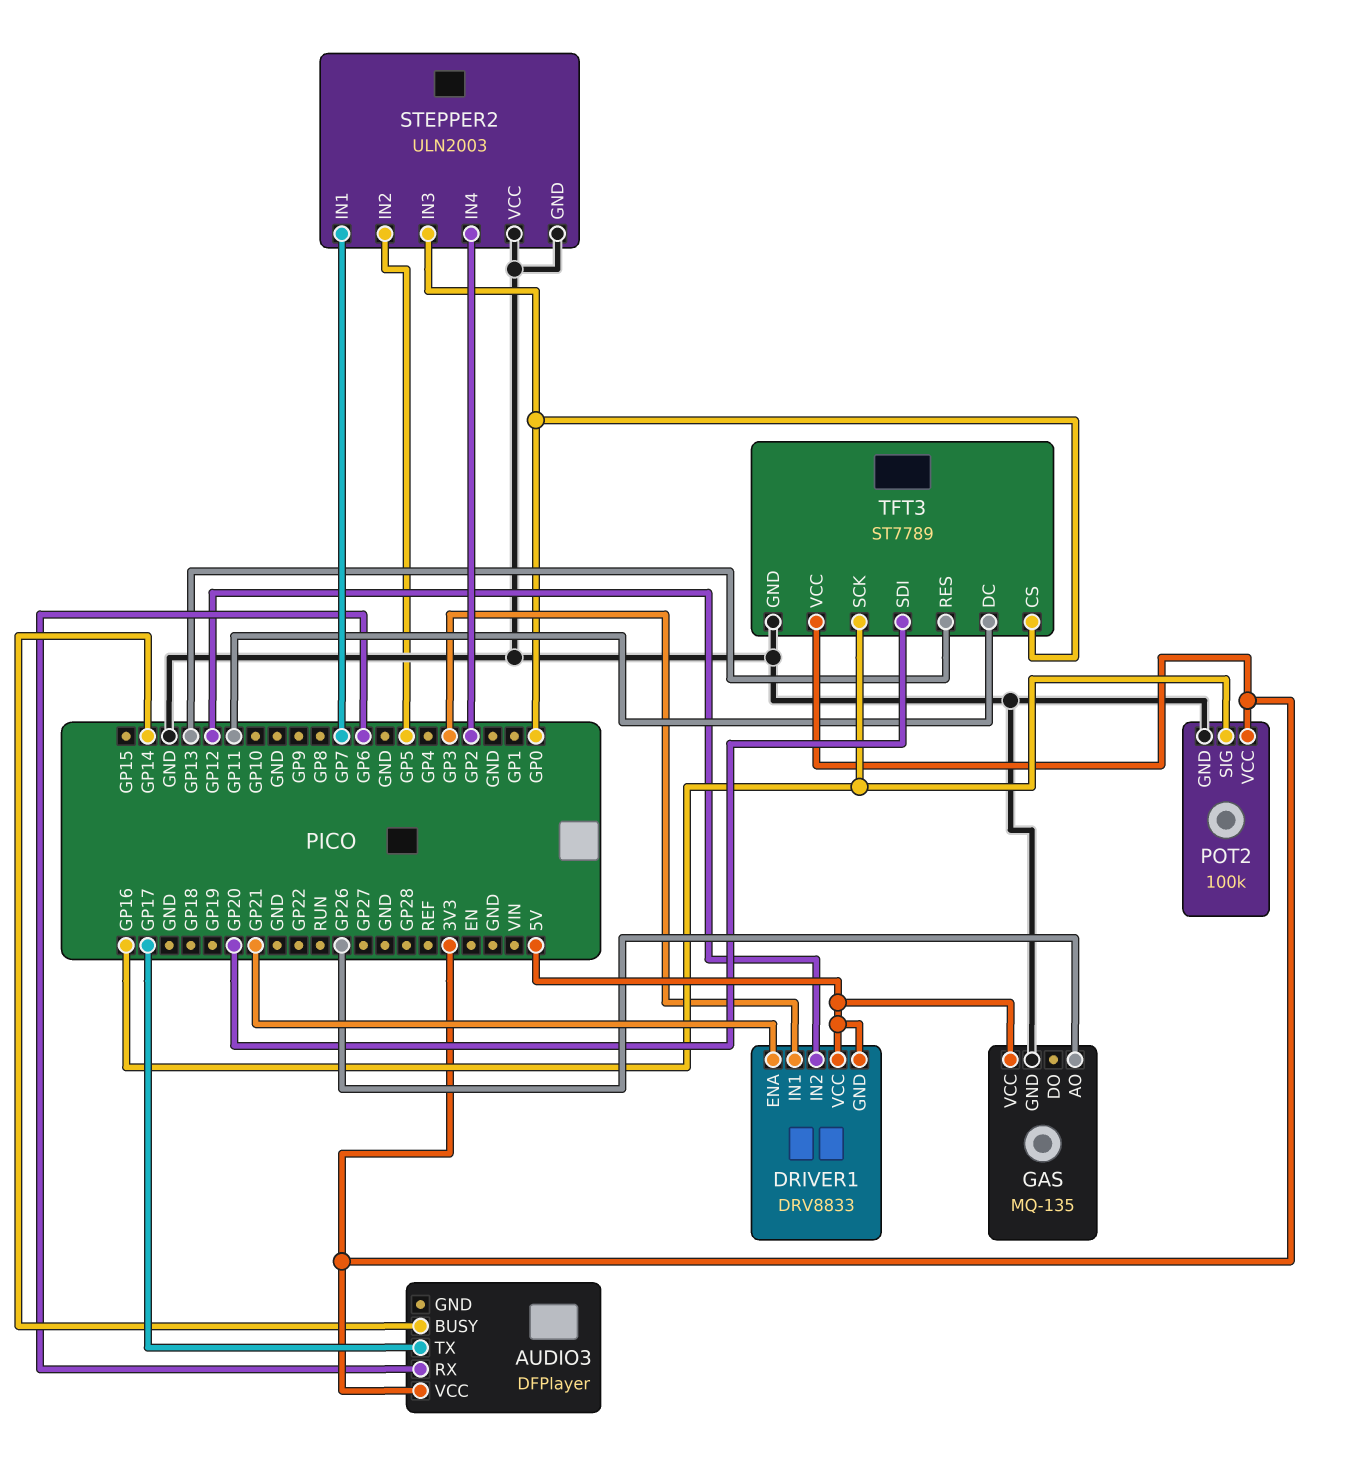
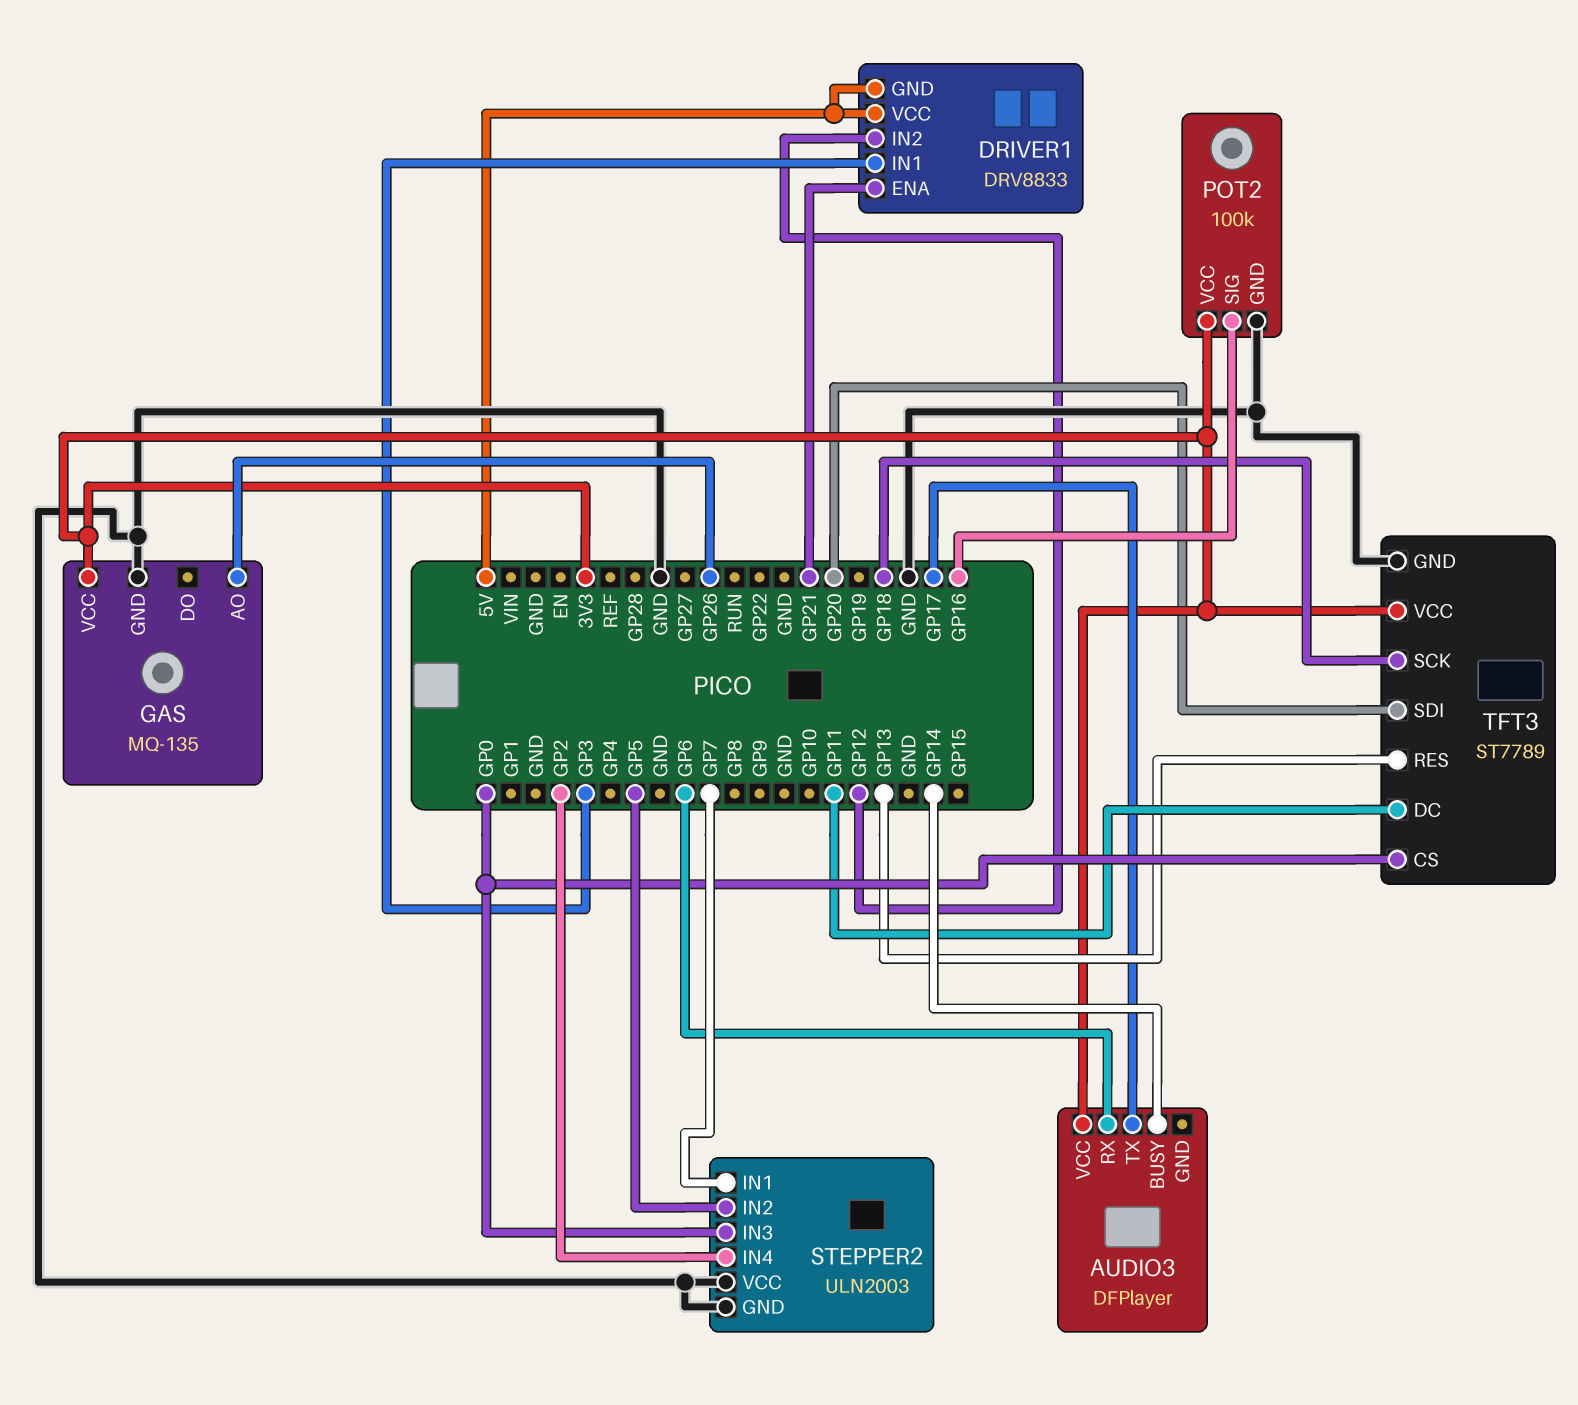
GAS pin VCC: 5V -> 3V3
TFT3 pin SCK: GP16 -> GP18

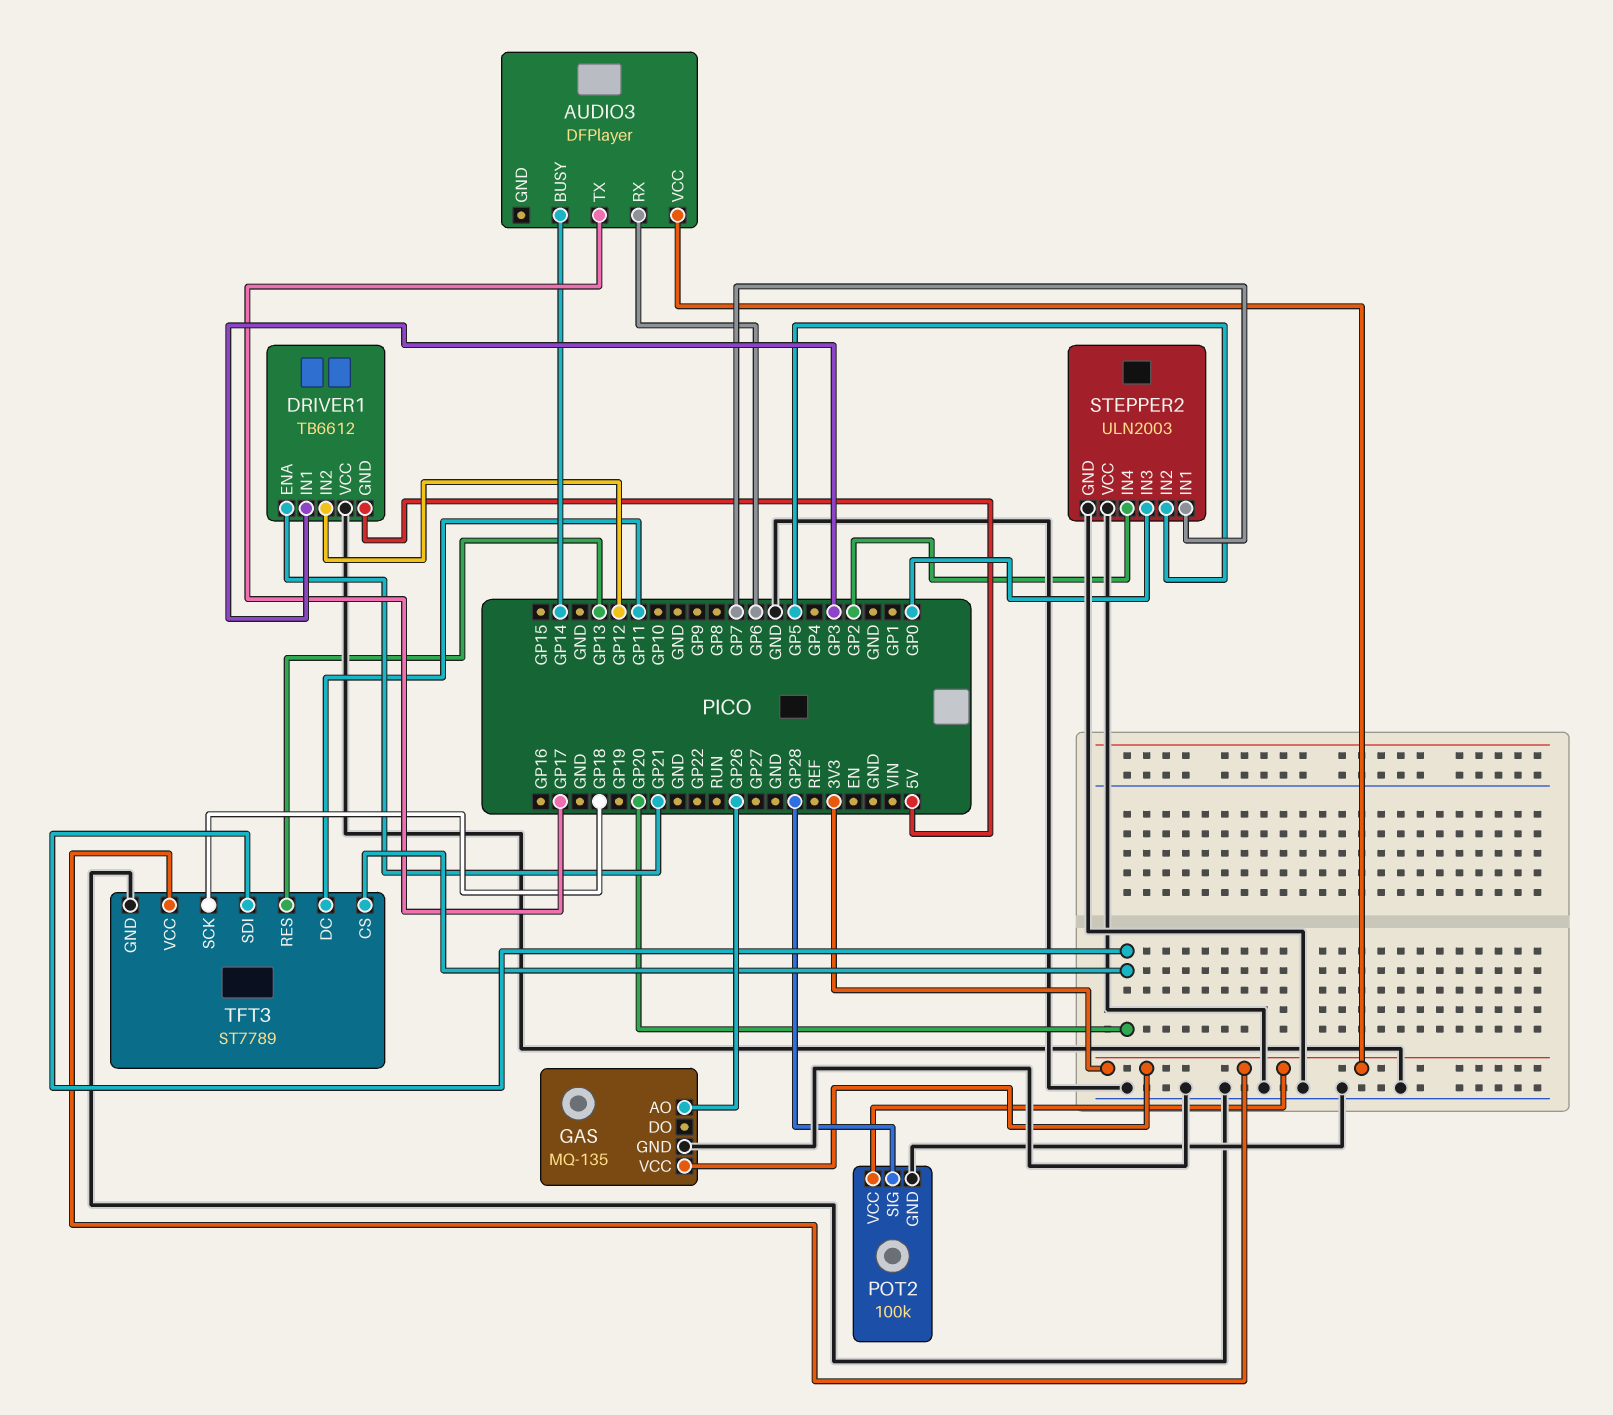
DRIVER1: DRV8833 -> TB6612
DRIVER1 pin VCC: 5V -> GND
POT2 pin SIG: GP16 -> GP28
TFT3 pin CS: GP0 -> GP20

